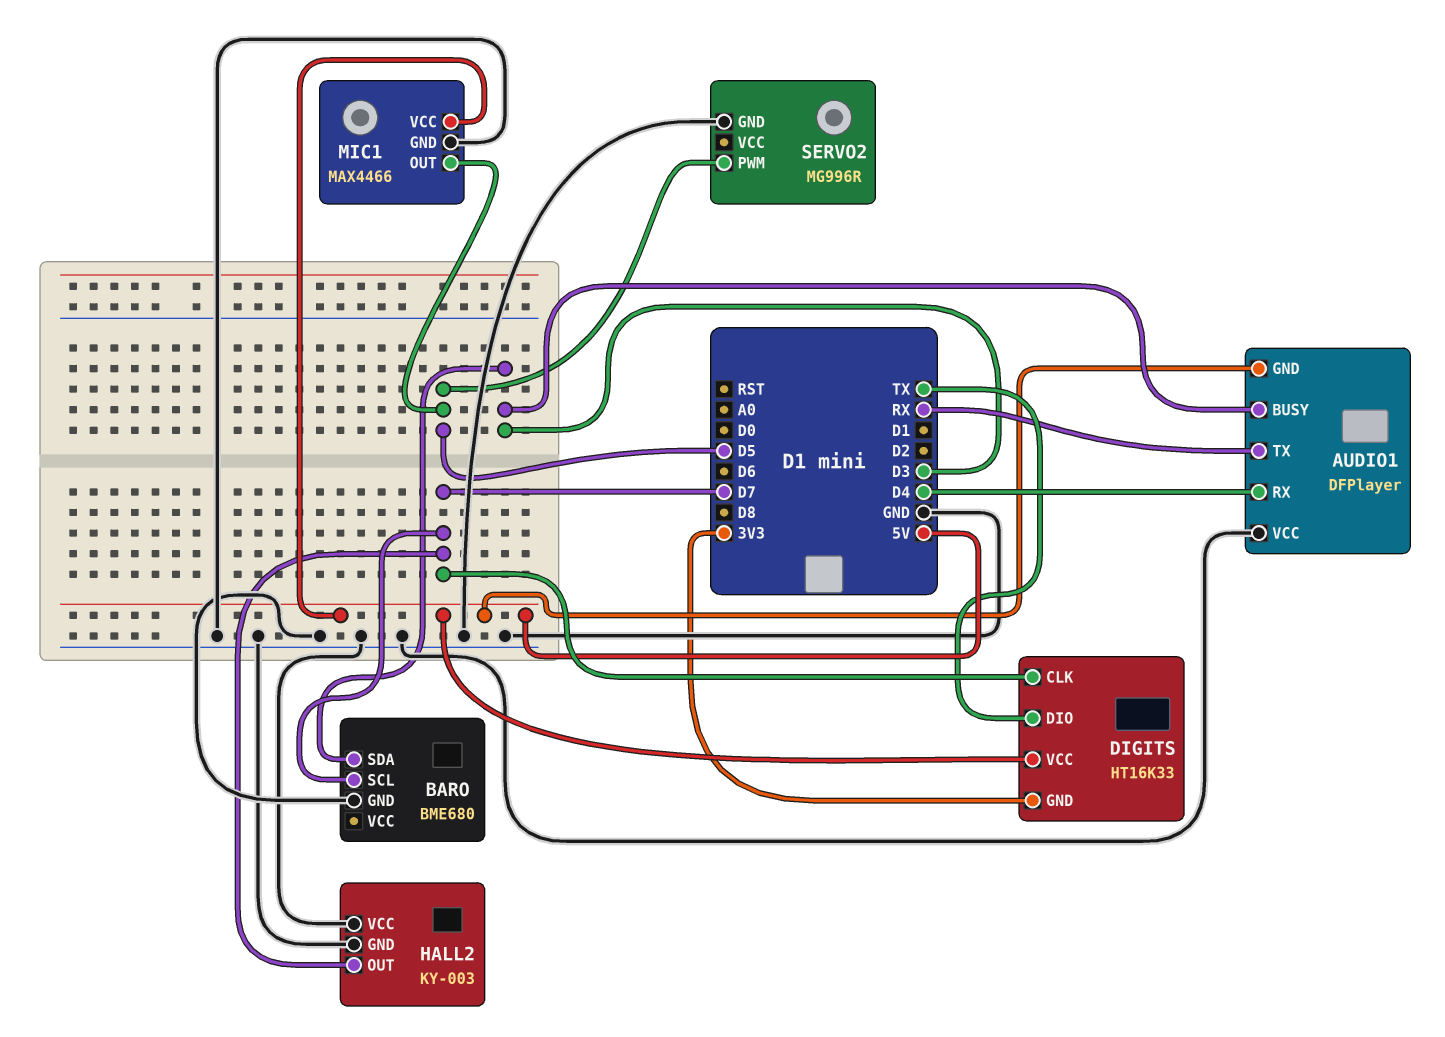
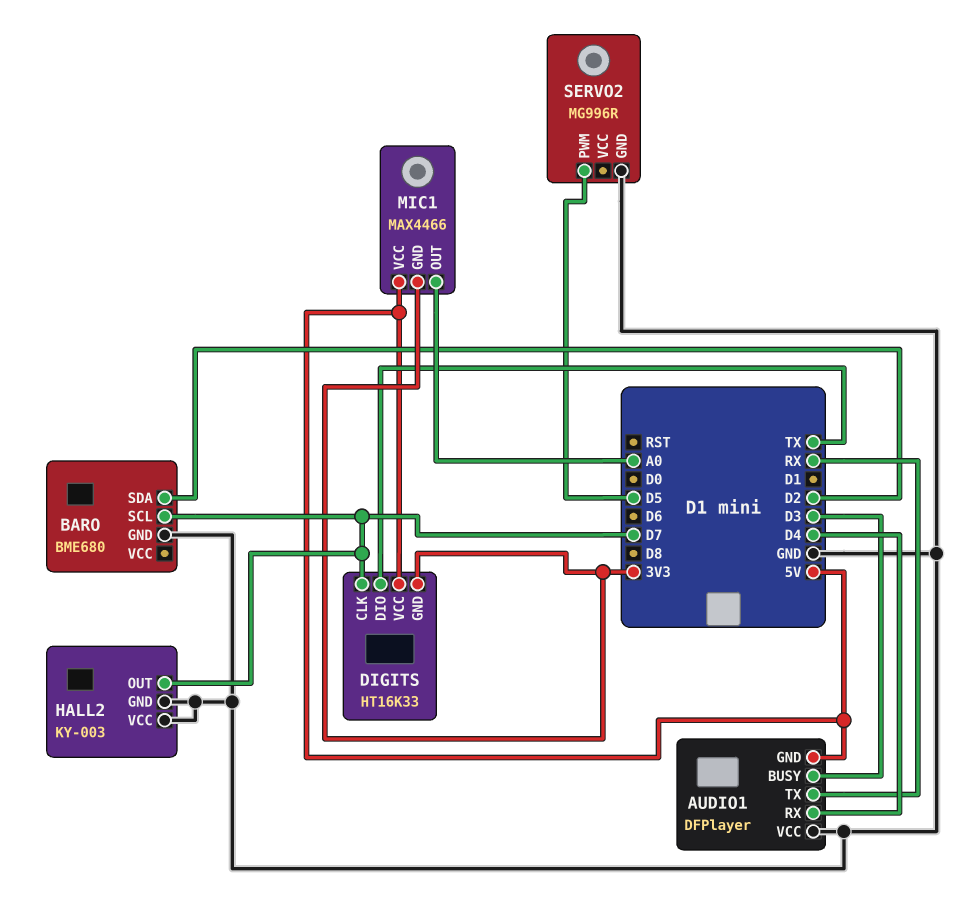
BARO pin SDA: D3 -> D2
MIC1 pin GND: GND -> 3V3
MIC1 pin OUT: D5 -> A0

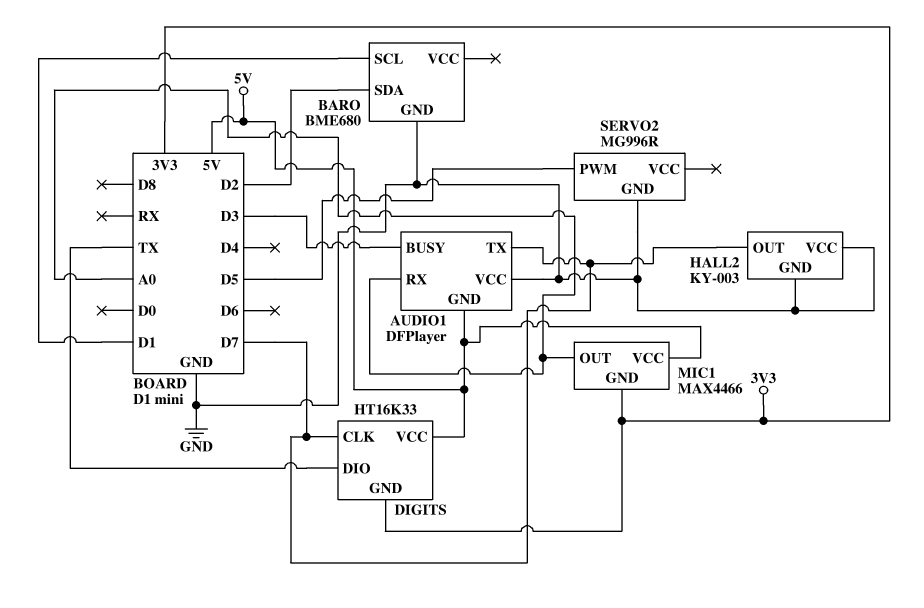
AUDIO1 pin RX: D4 -> A0
AUDIO1 pin TX: RX -> D7
BARO pin SCL: D7 -> D1

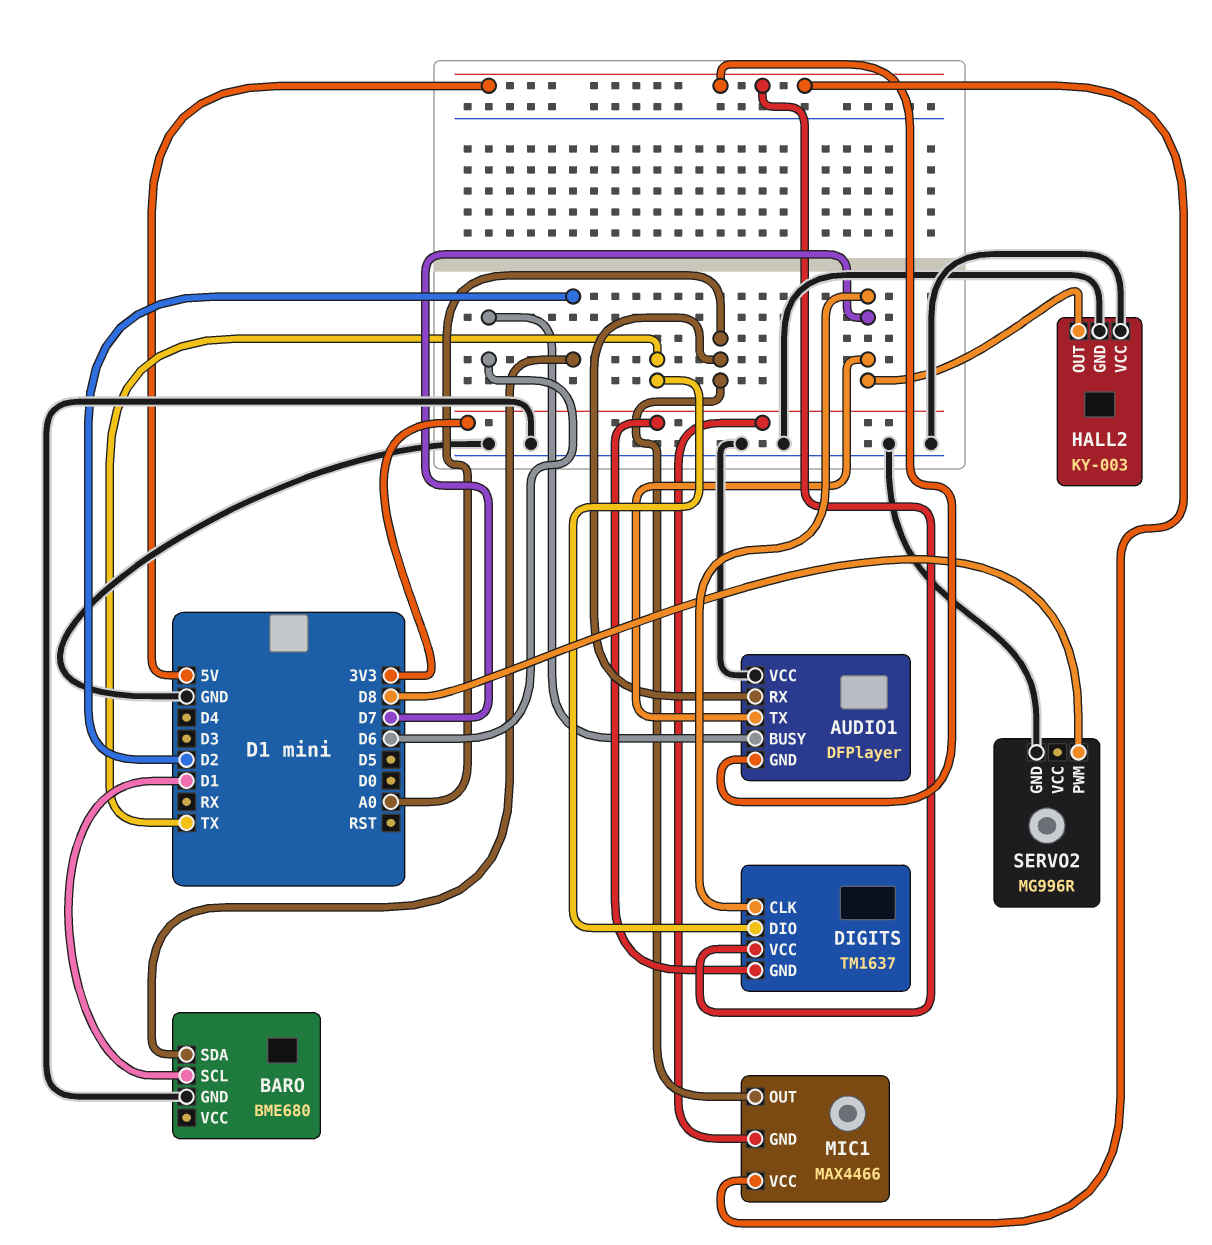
AUDIO1 pin BUSY: D3 -> D6
DIGITS: HT16K33 -> TM1637
SERVO2 pin PWM: D5 -> D8

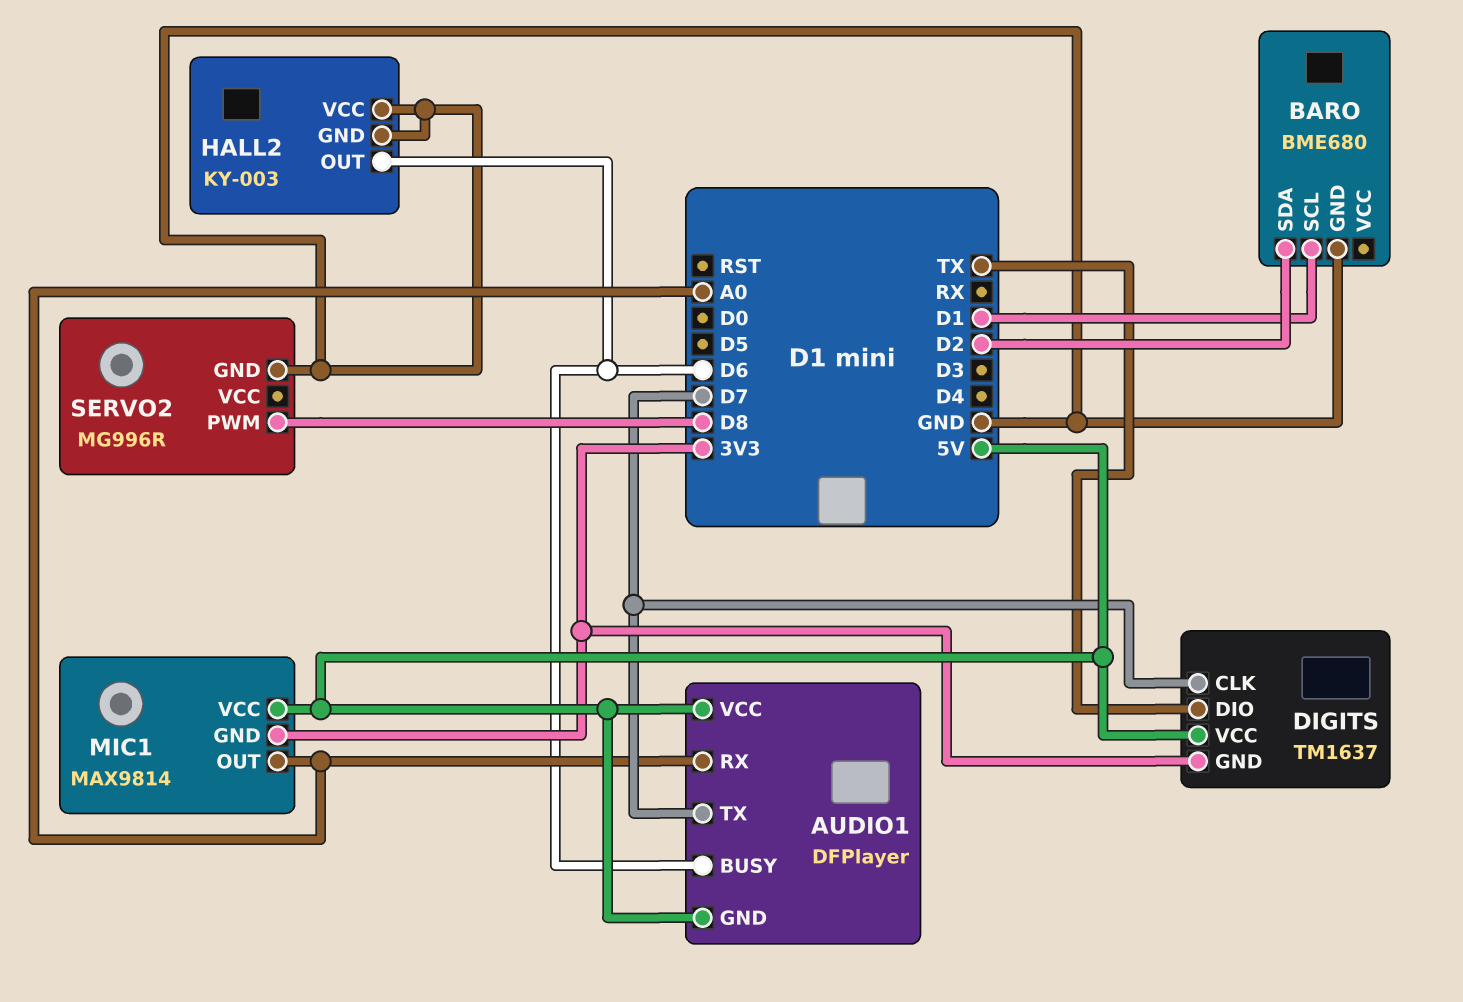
AUDIO1 pin VCC: GND -> 5V
HALL2 pin OUT: D7 -> D6
MIC1: MAX4466 -> MAX9814

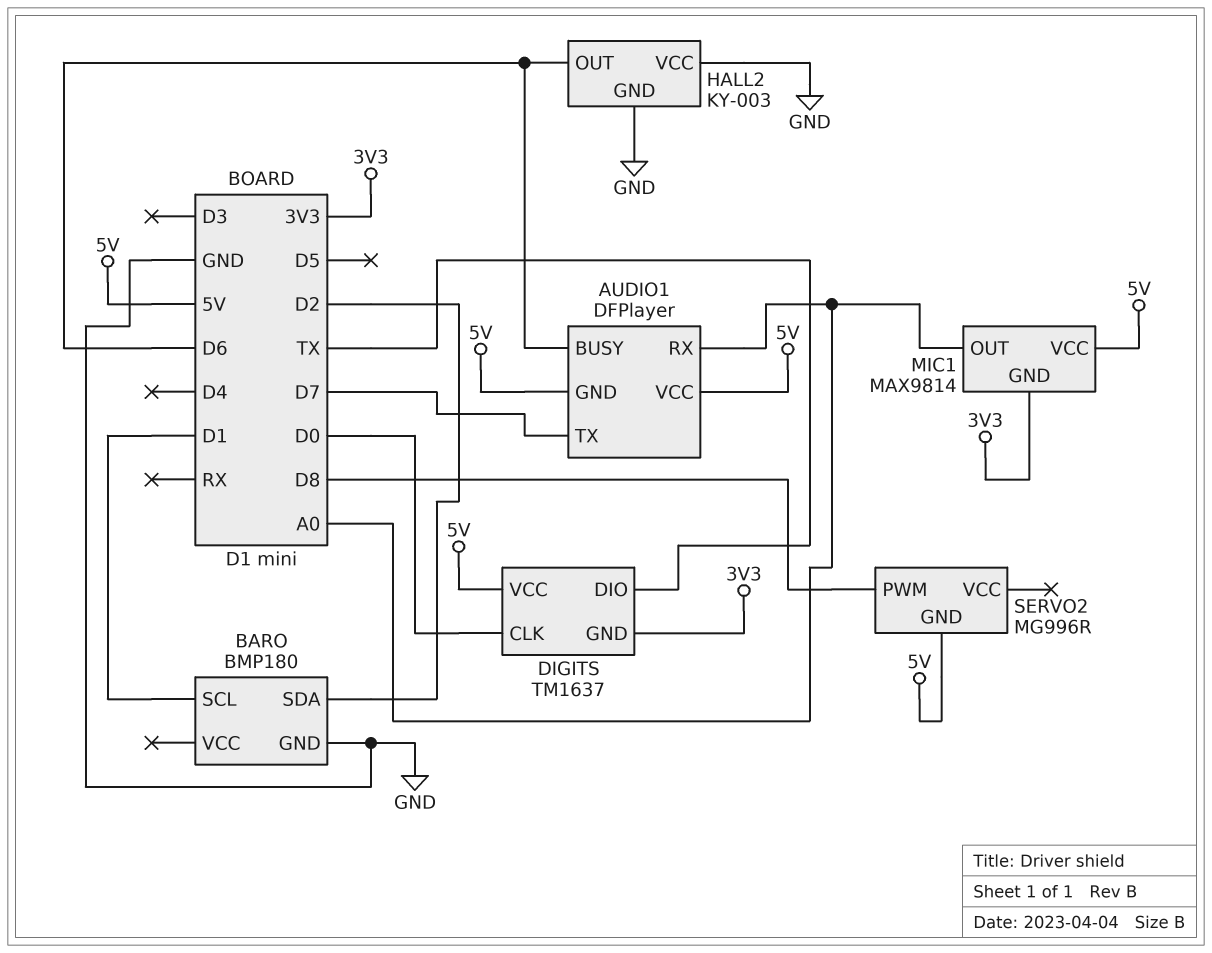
BARO: BME680 -> BMP180
DIGITS pin CLK: D7 -> D0
SERVO2 pin GND: GND -> 5V

